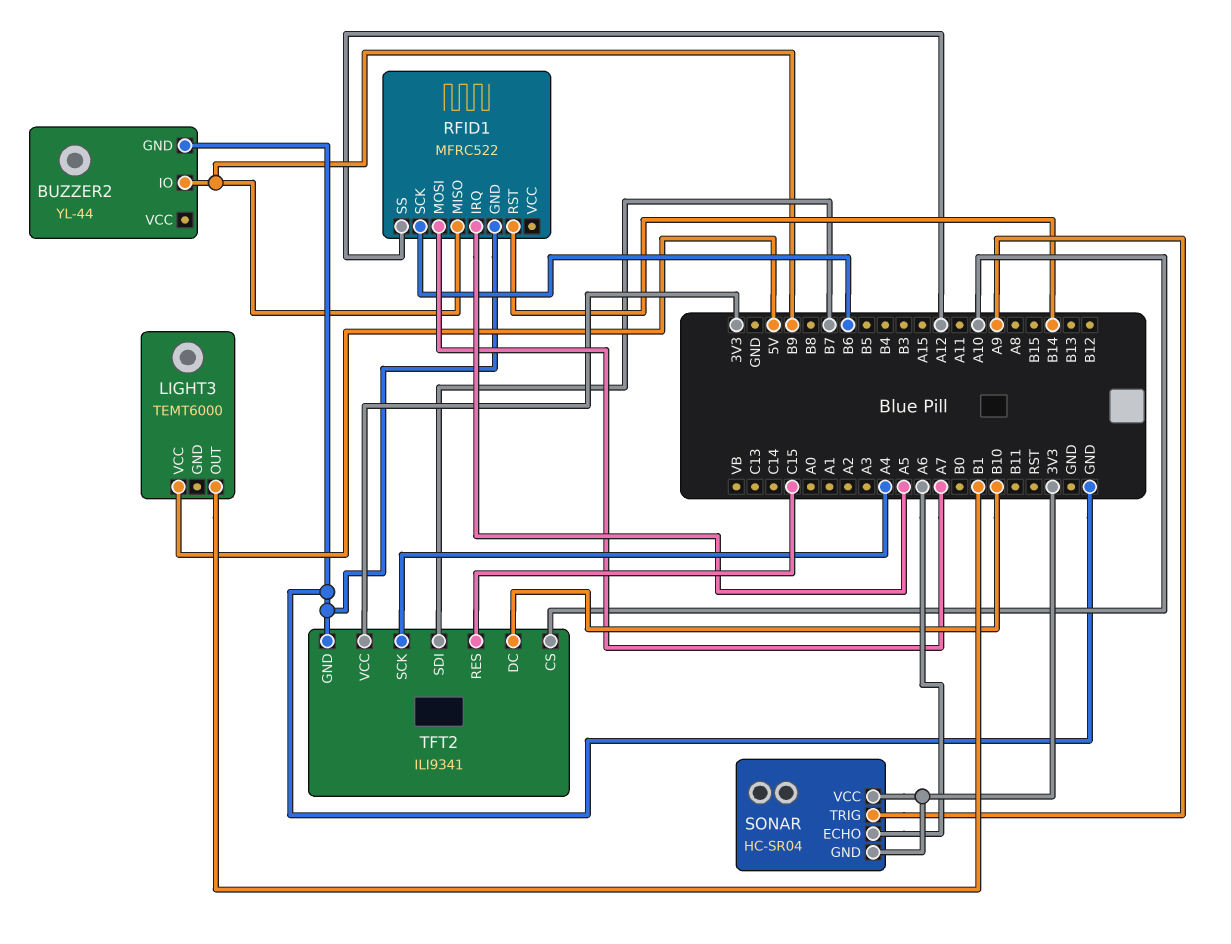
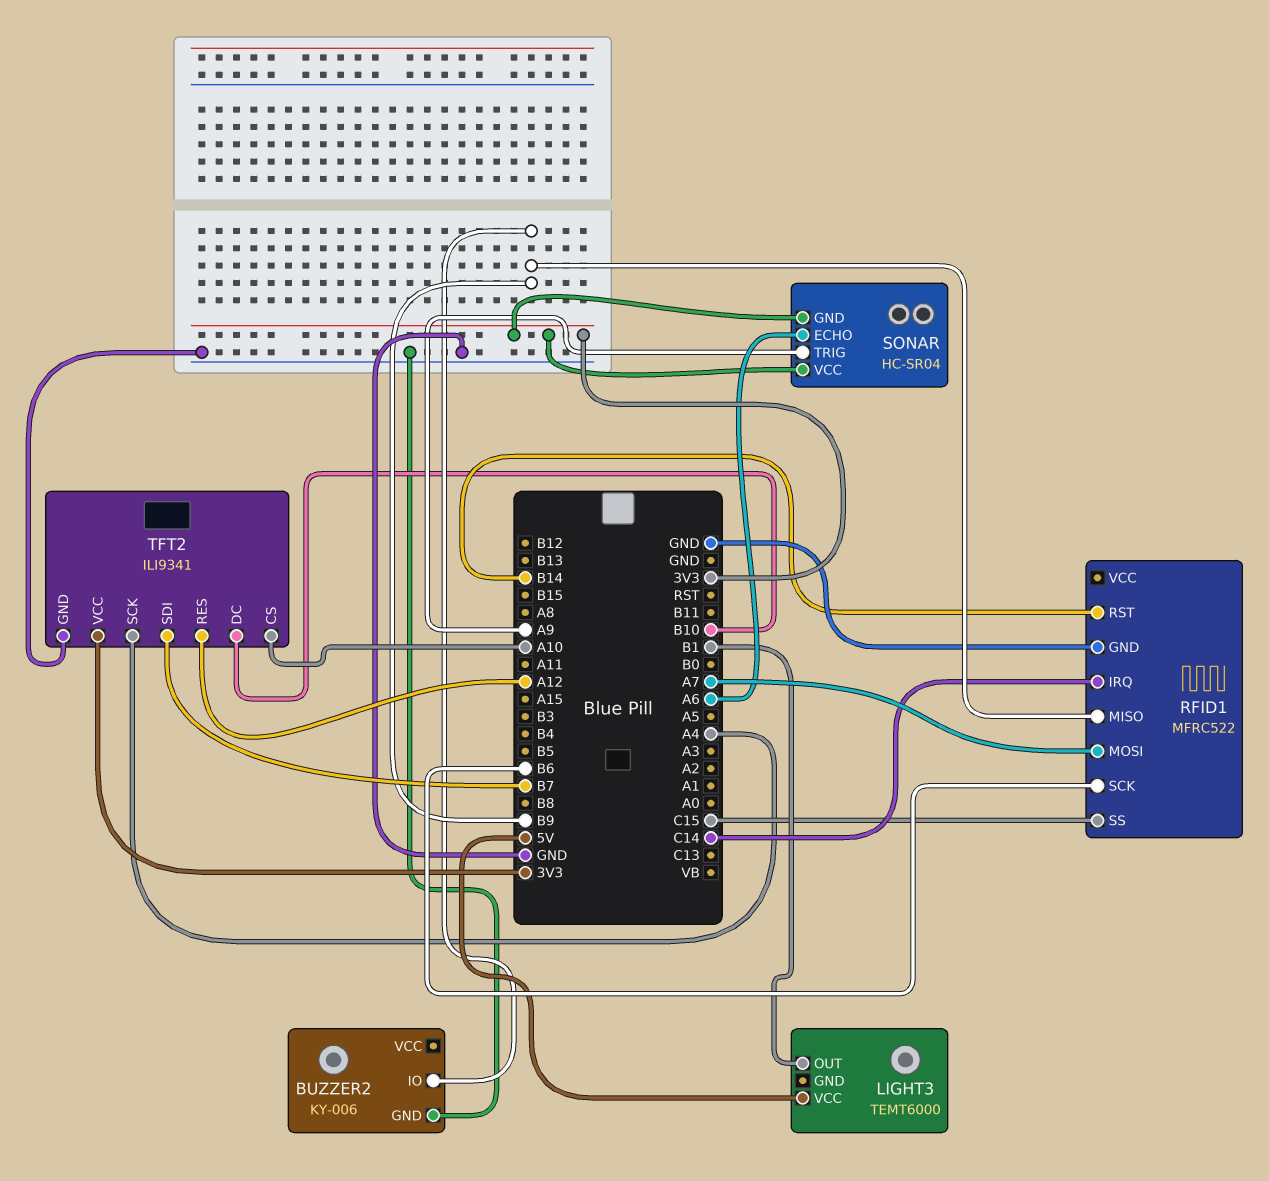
BUZZER2: YL-44 -> KY-006
RFID1 pin IRQ: A5 -> C14
RFID1 pin SS: A12 -> C15
TFT2 pin RES: C15 -> A12

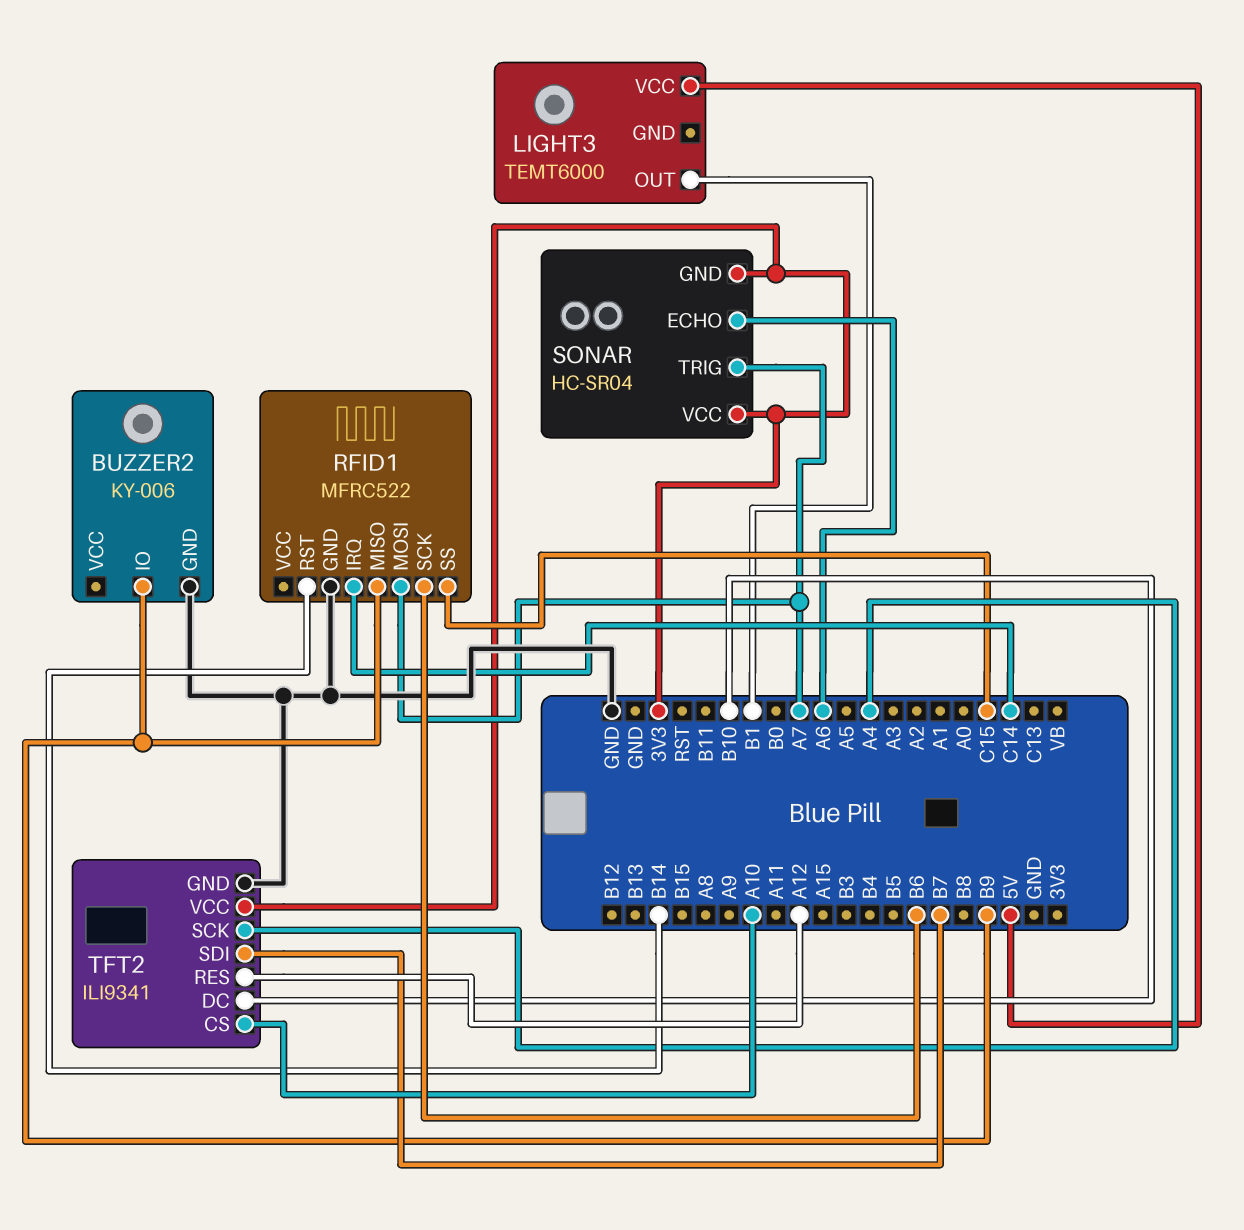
SONAR pin TRIG: A9 -> A7

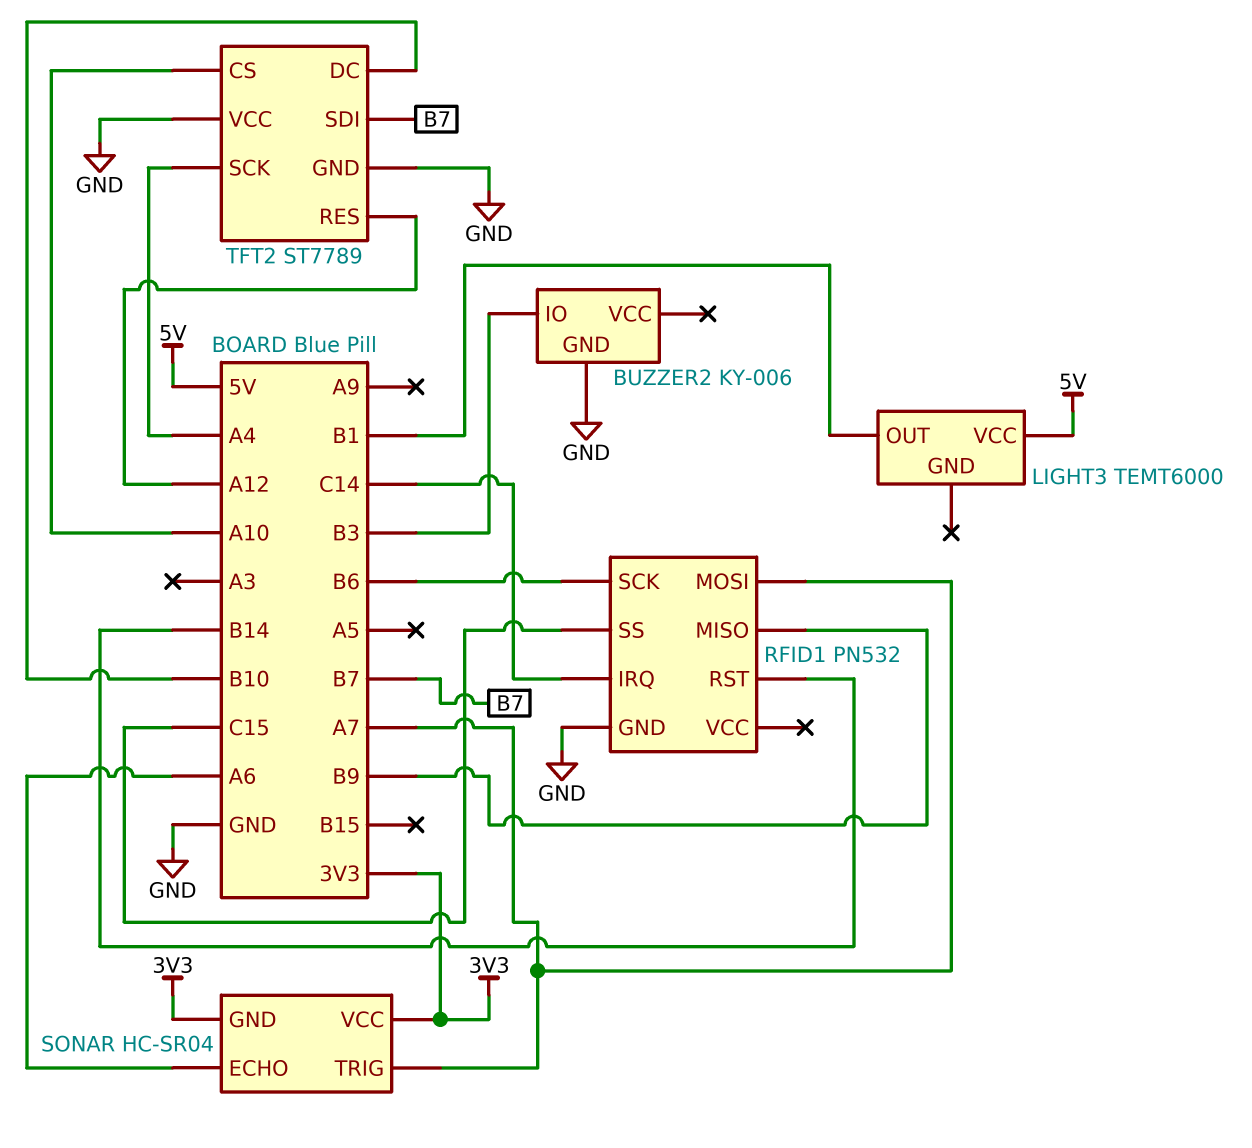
BUZZER2 pin IO: B9 -> B3
RFID1: MFRC522 -> PN532
TFT2: ILI9341 -> ST7789
TFT2 pin VCC: 3V3 -> GND

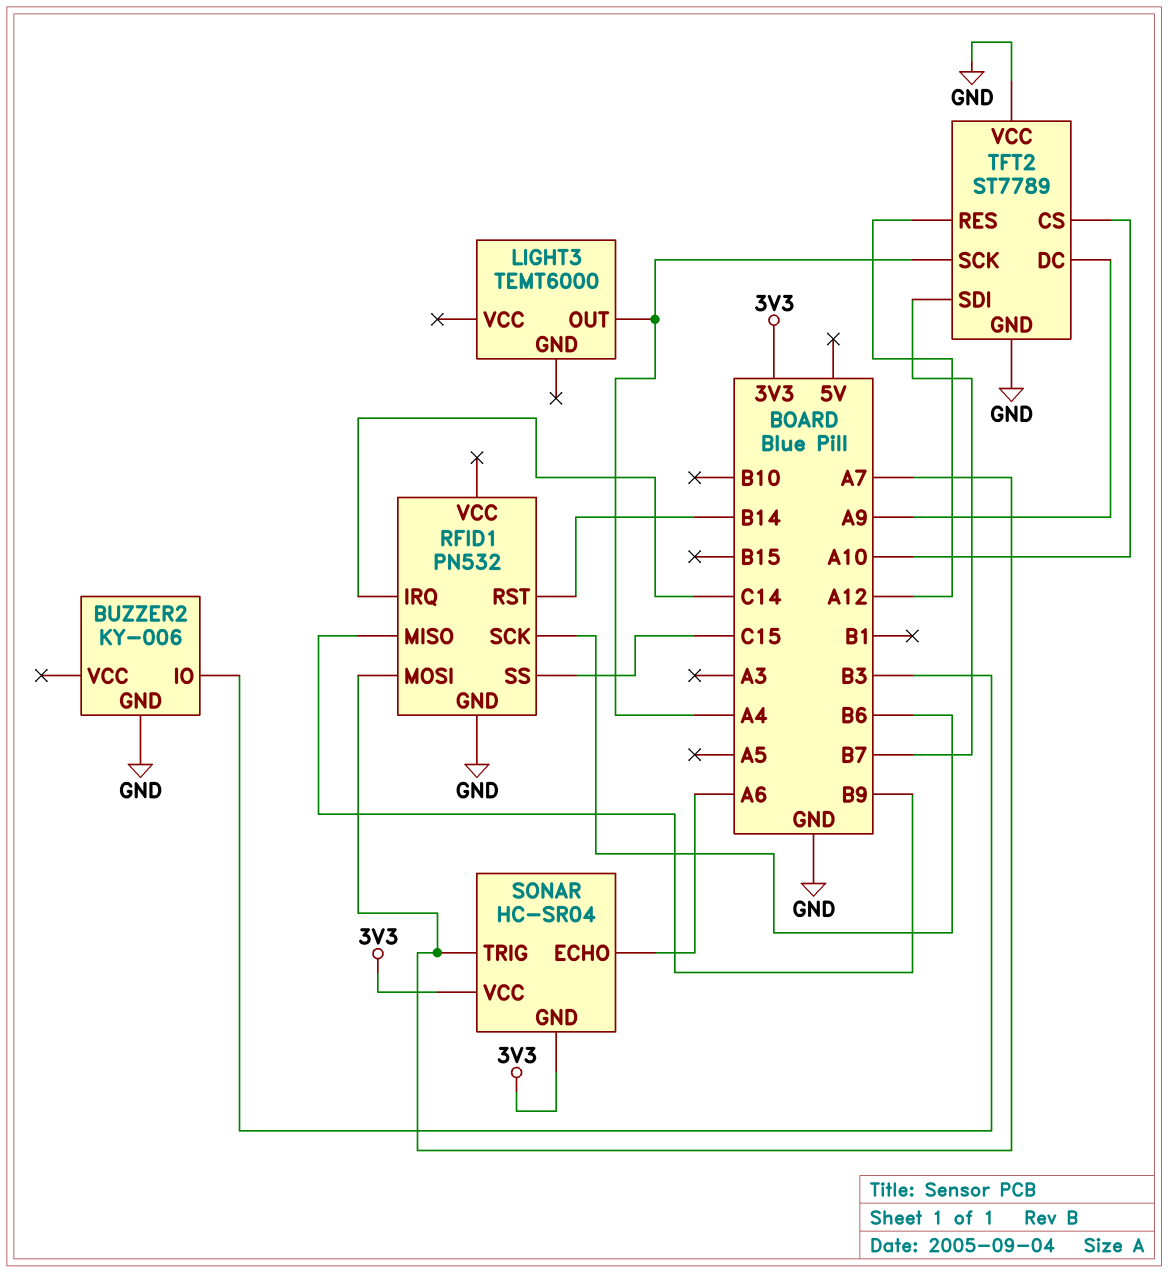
LIGHT3 pin OUT: B1 -> A4
LIGHT3 pin VCC: 5V -> none
TFT2 pin DC: B10 -> A9

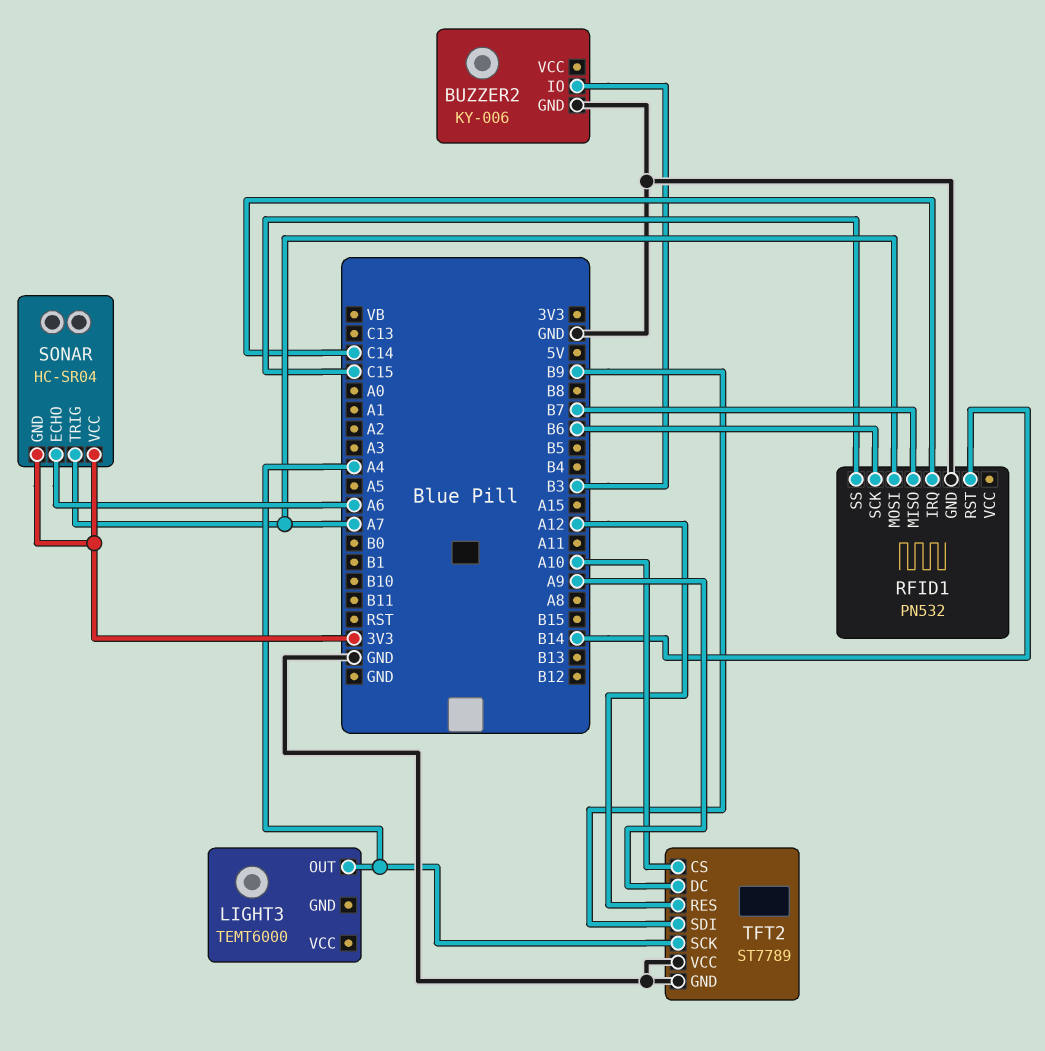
RFID1 pin MISO: B9 -> B7
TFT2 pin SDI: B7 -> B9

